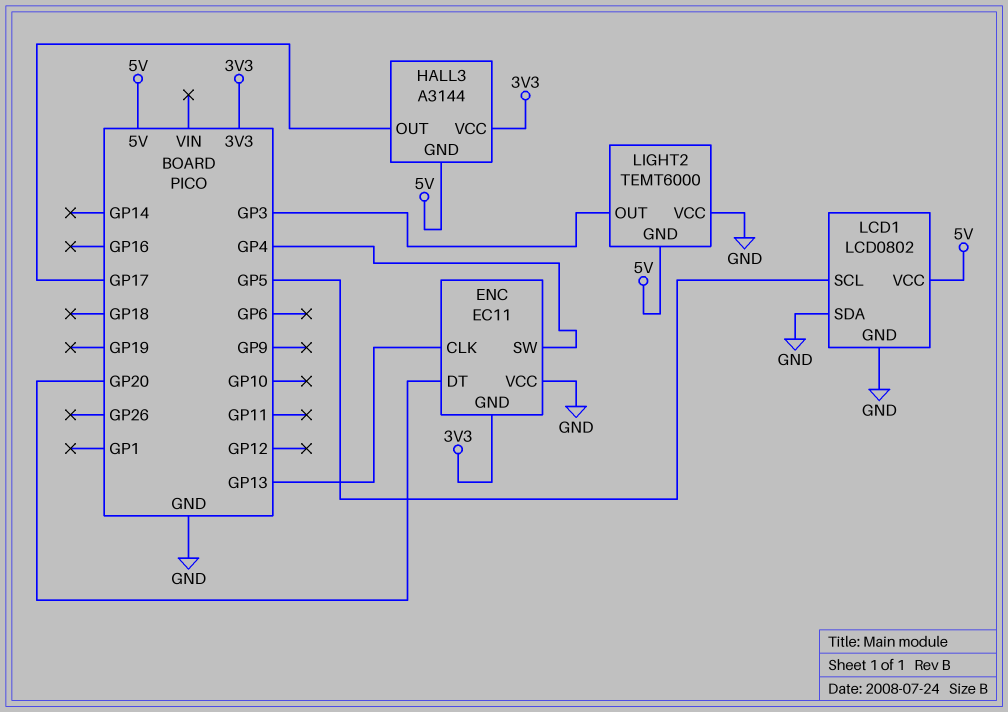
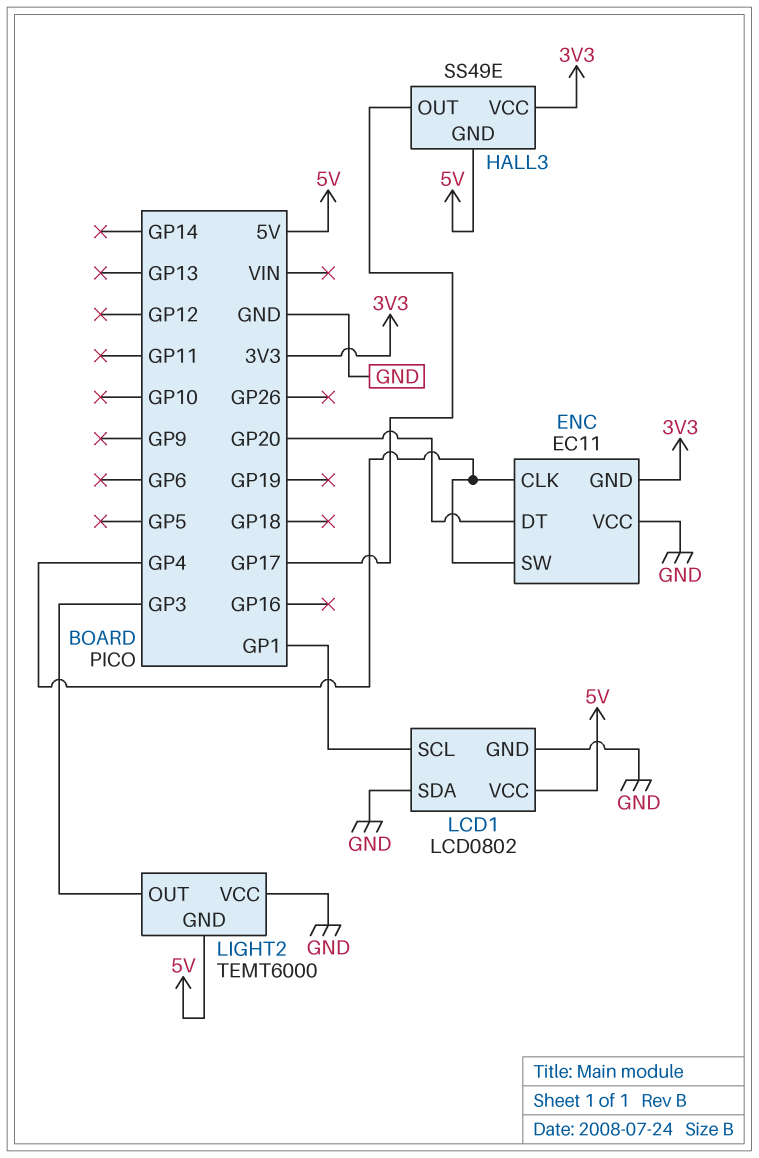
ENC pin CLK: GP13 -> GP4
HALL3: A3144 -> SS49E
LCD1 pin SCL: GP5 -> GP1

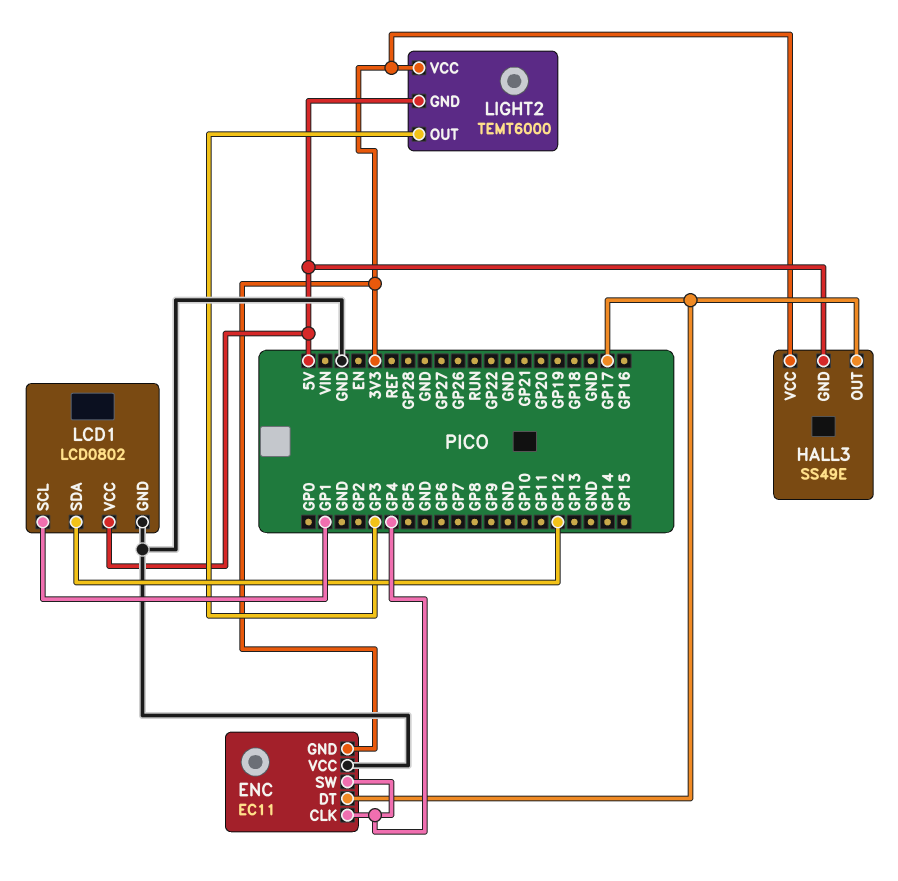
ENC pin DT: GP20 -> GP17
LCD1 pin SDA: GND -> GP12
LIGHT2 pin VCC: GND -> 3V3

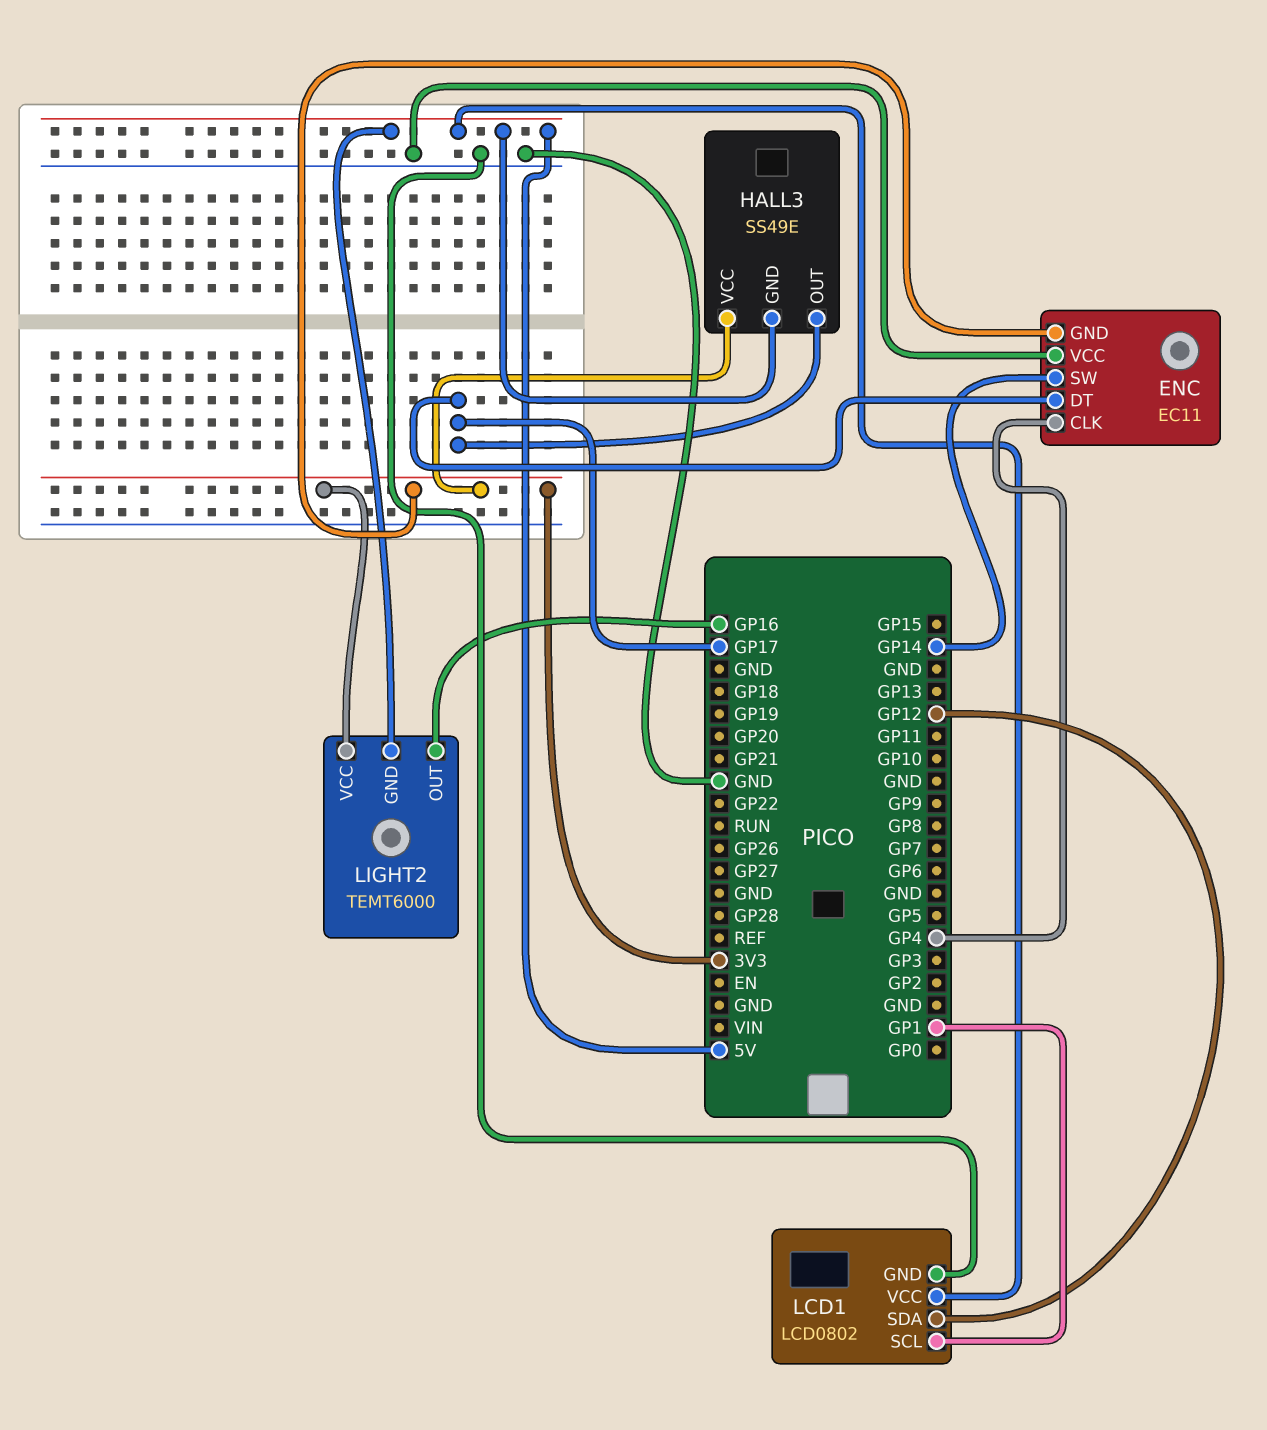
ENC pin SW: GP4 -> GP14
LIGHT2 pin OUT: GP3 -> GP16

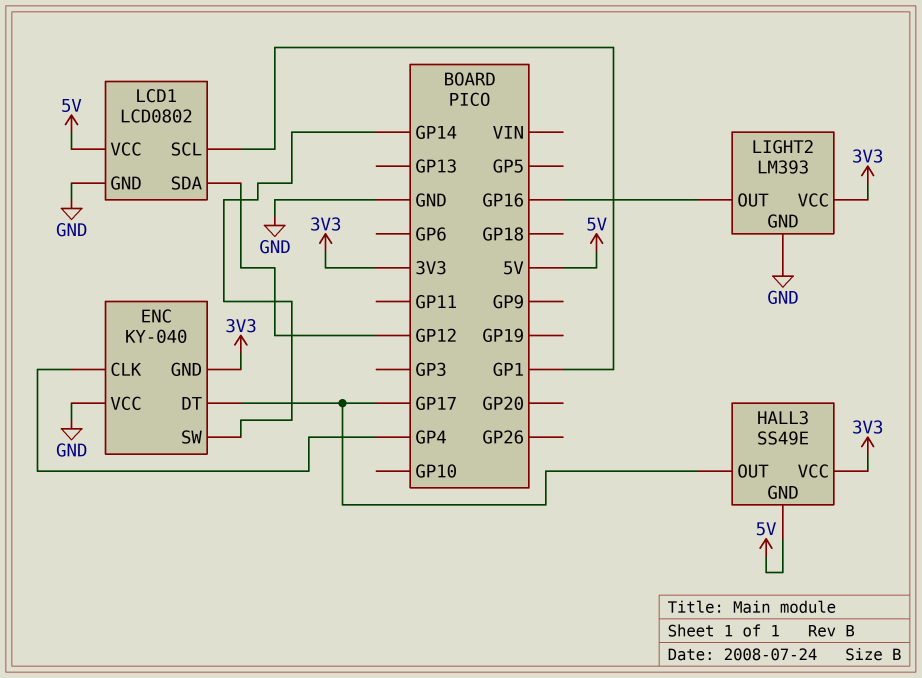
ENC: EC11 -> KY-040
LIGHT2: TEMT6000 -> LM393
LIGHT2 pin GND: 5V -> GND

